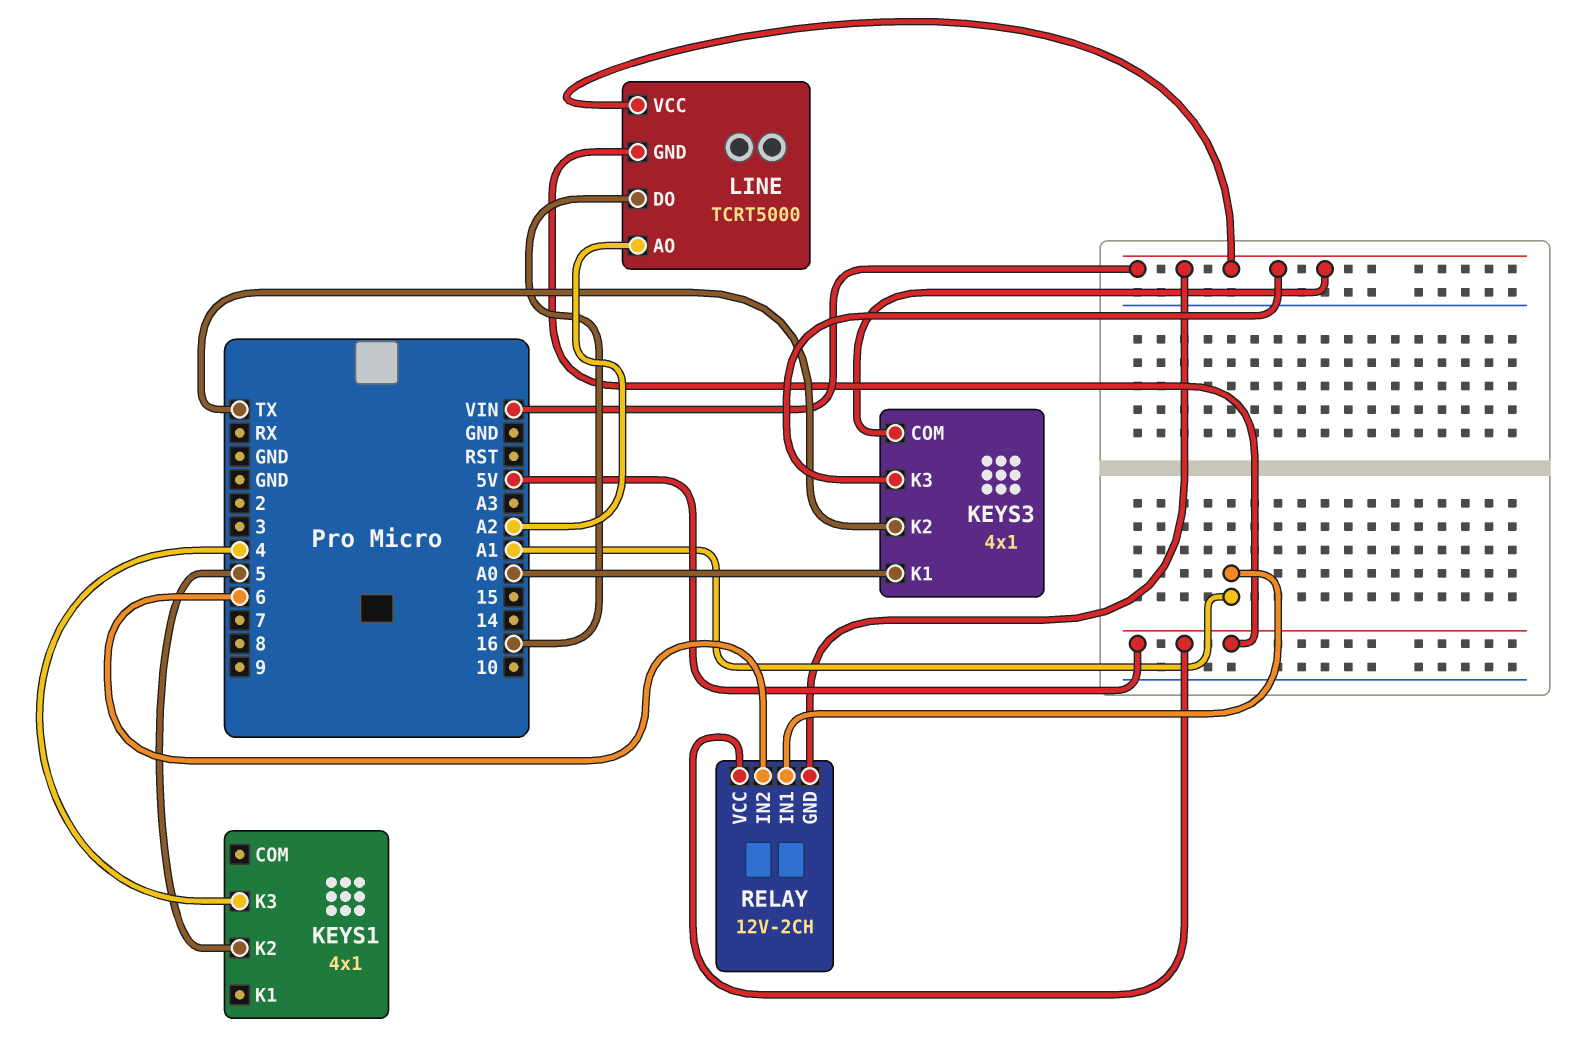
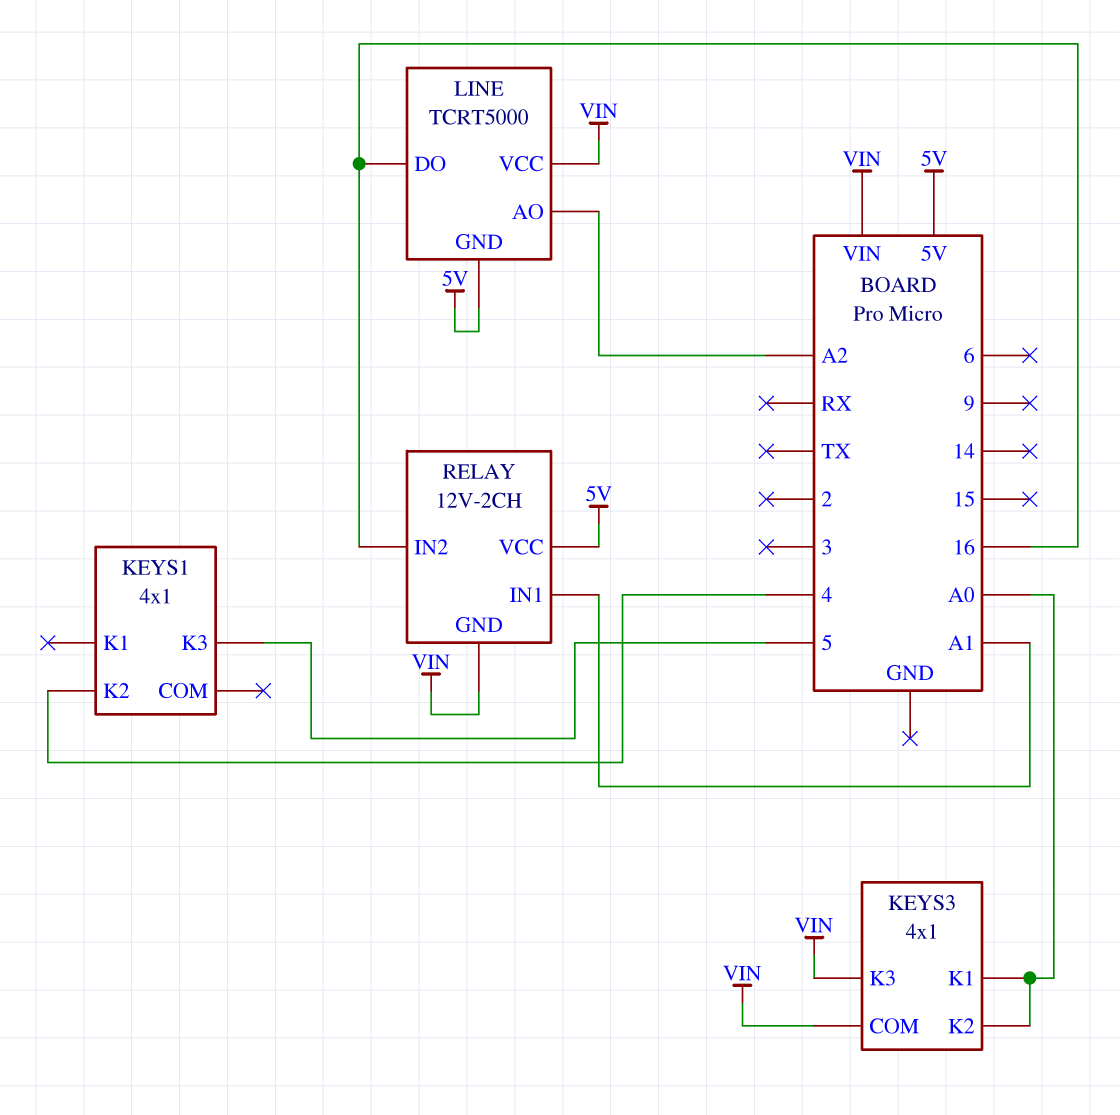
KEYS1 pin K2: 5 -> 4
KEYS1 pin K3: 4 -> 5
KEYS3 pin K2: TX -> A0
RELAY pin IN2: 6 -> 16

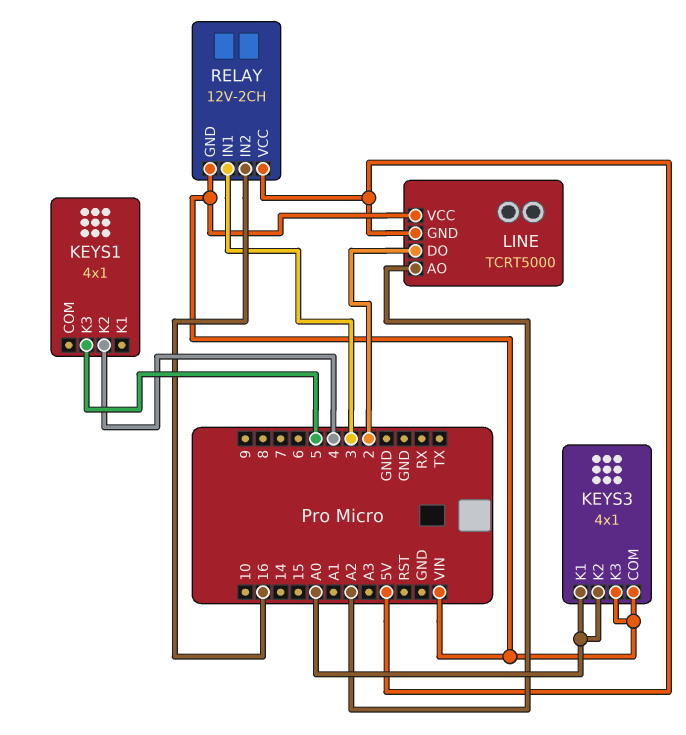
LINE pin DO: 16 -> 2
RELAY pin IN1: A1 -> 3

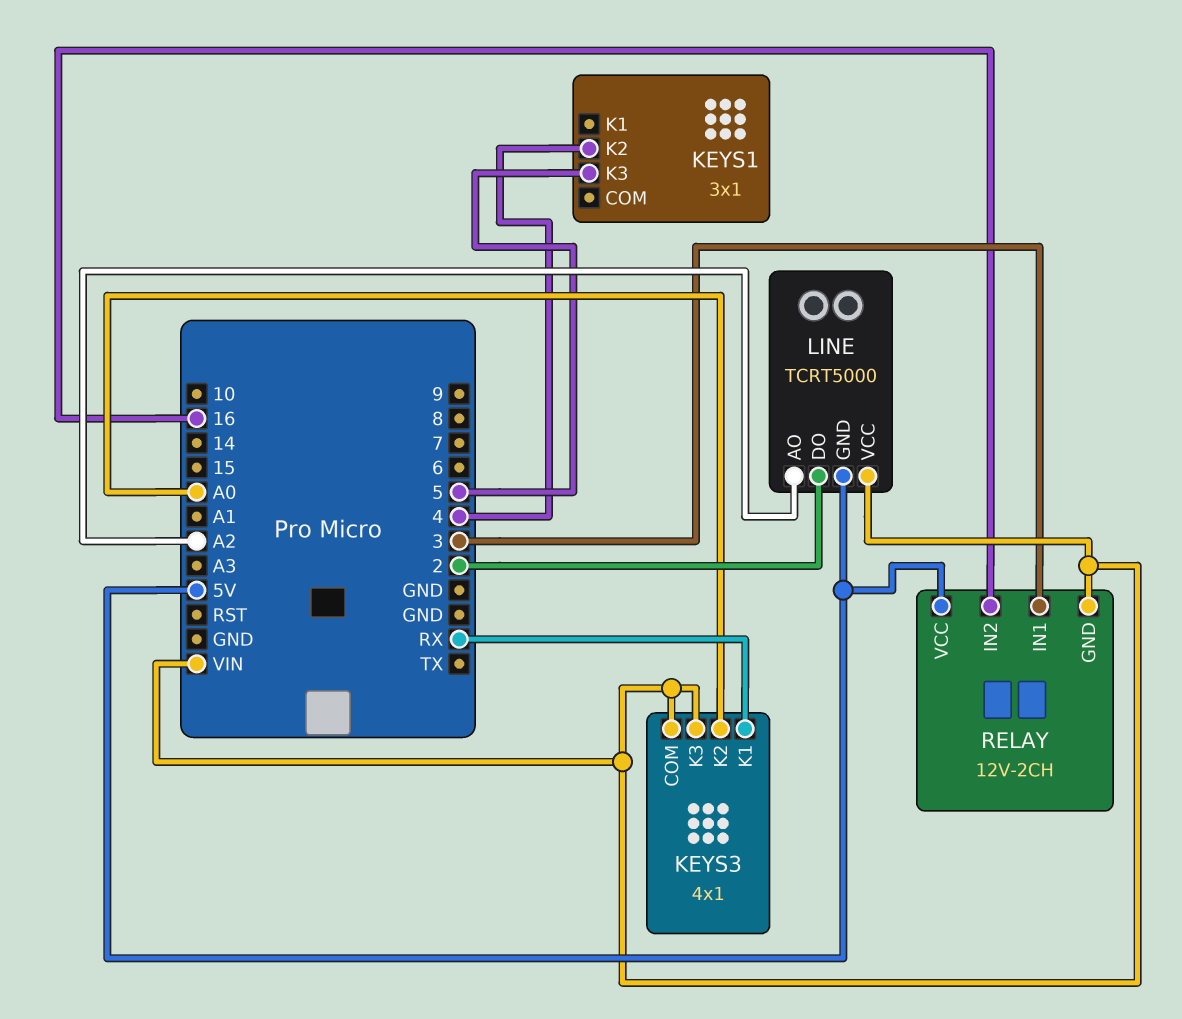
KEYS1: 4x1 -> 3x1
KEYS3 pin K1: A0 -> RX

